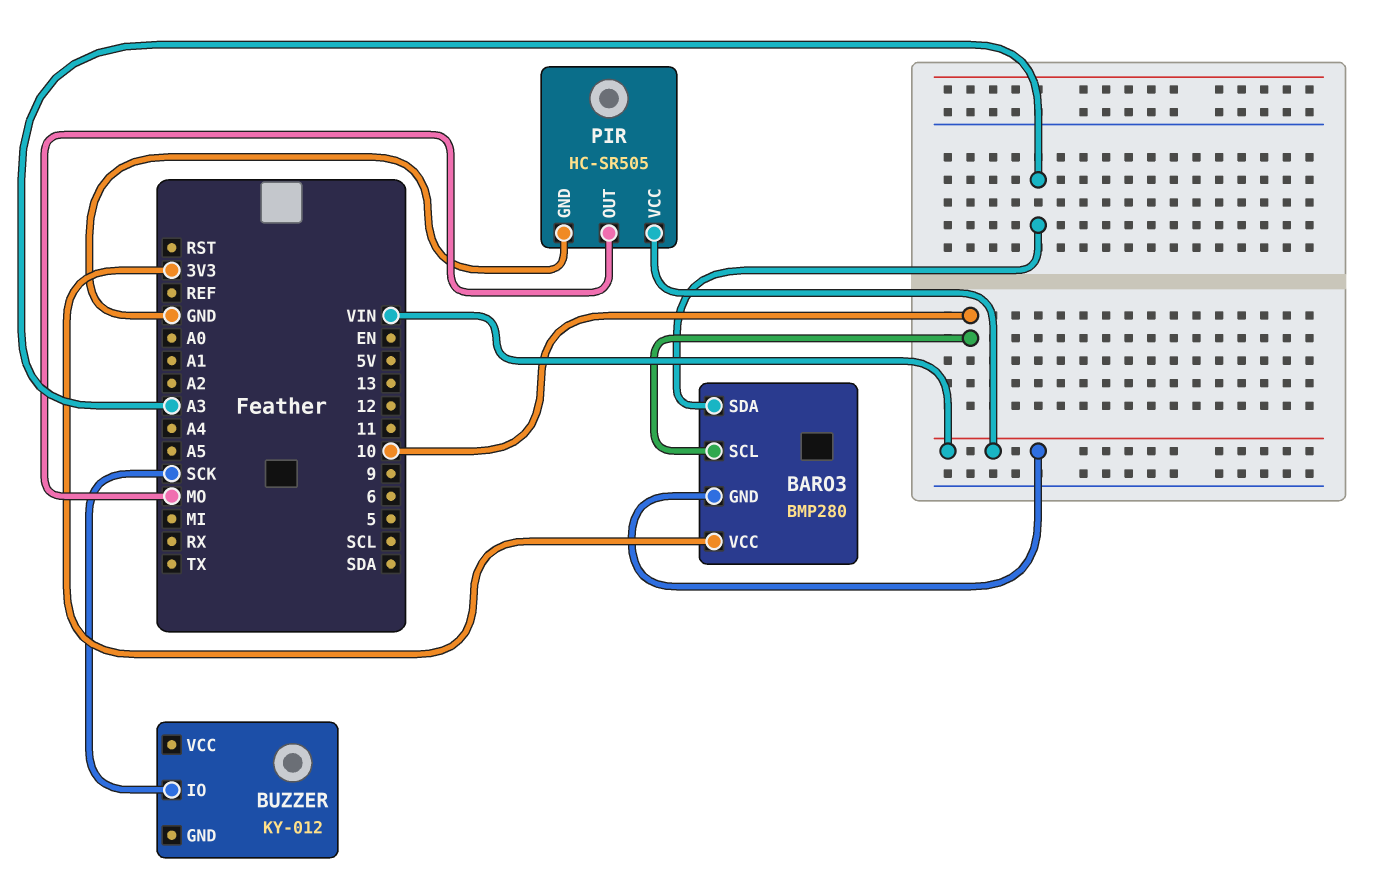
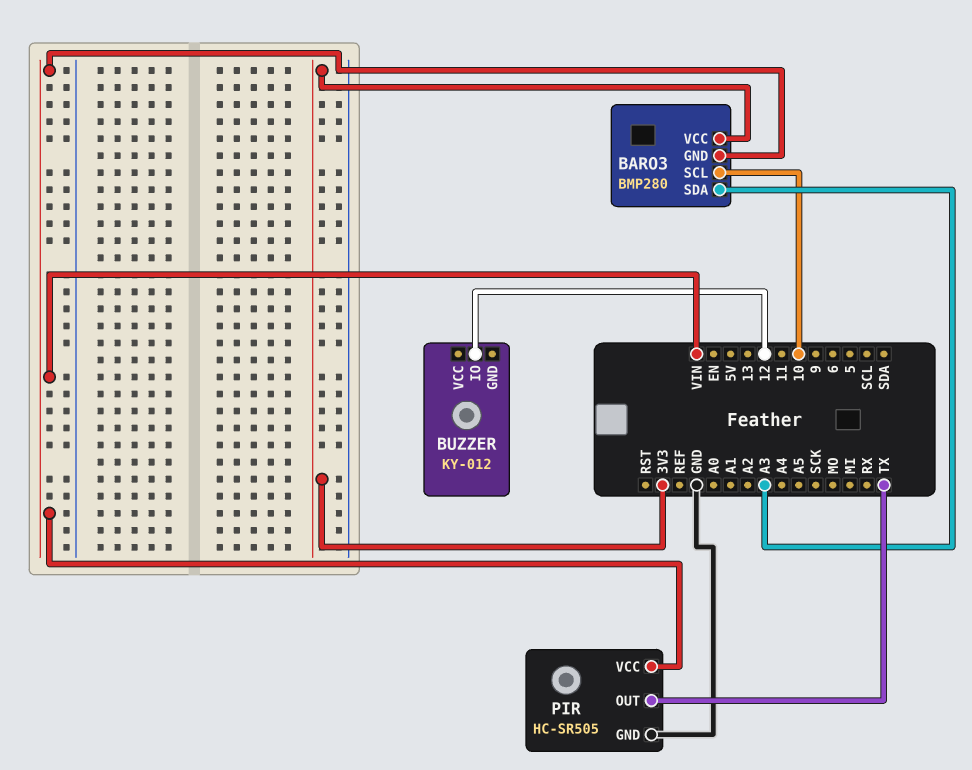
BUZZER pin IO: SCK -> 12
PIR pin OUT: MO -> TX

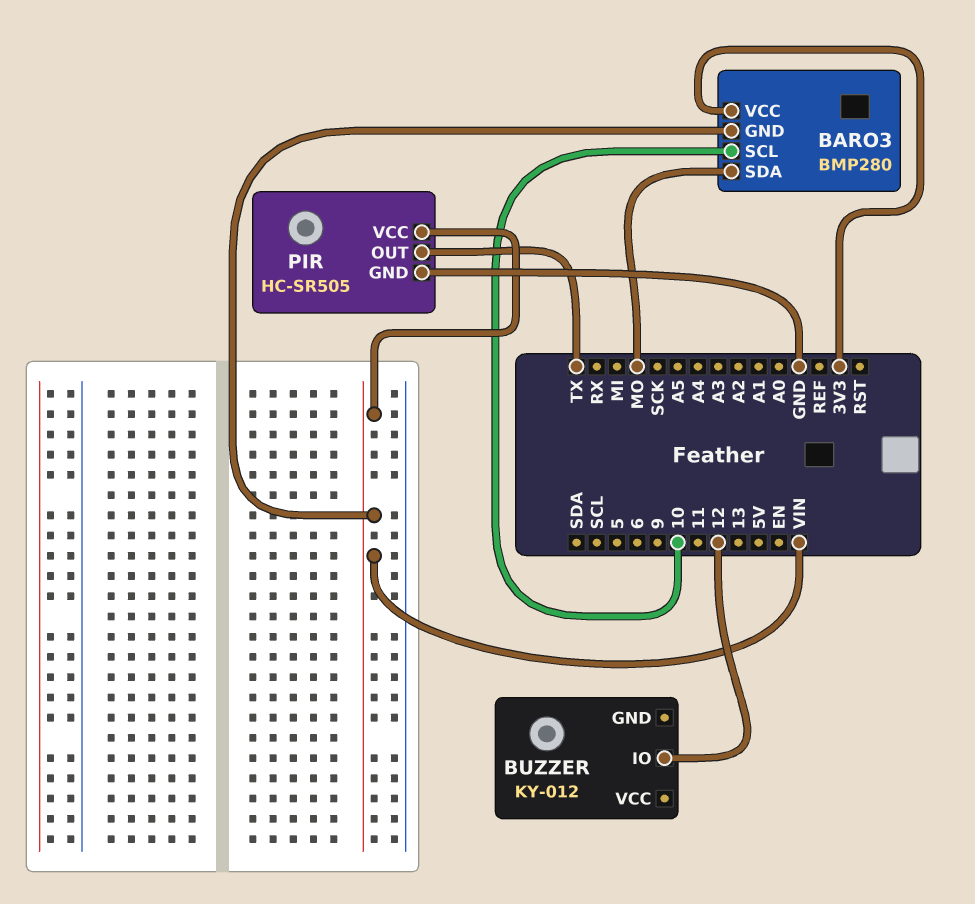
BARO3 pin SDA: A3 -> MO

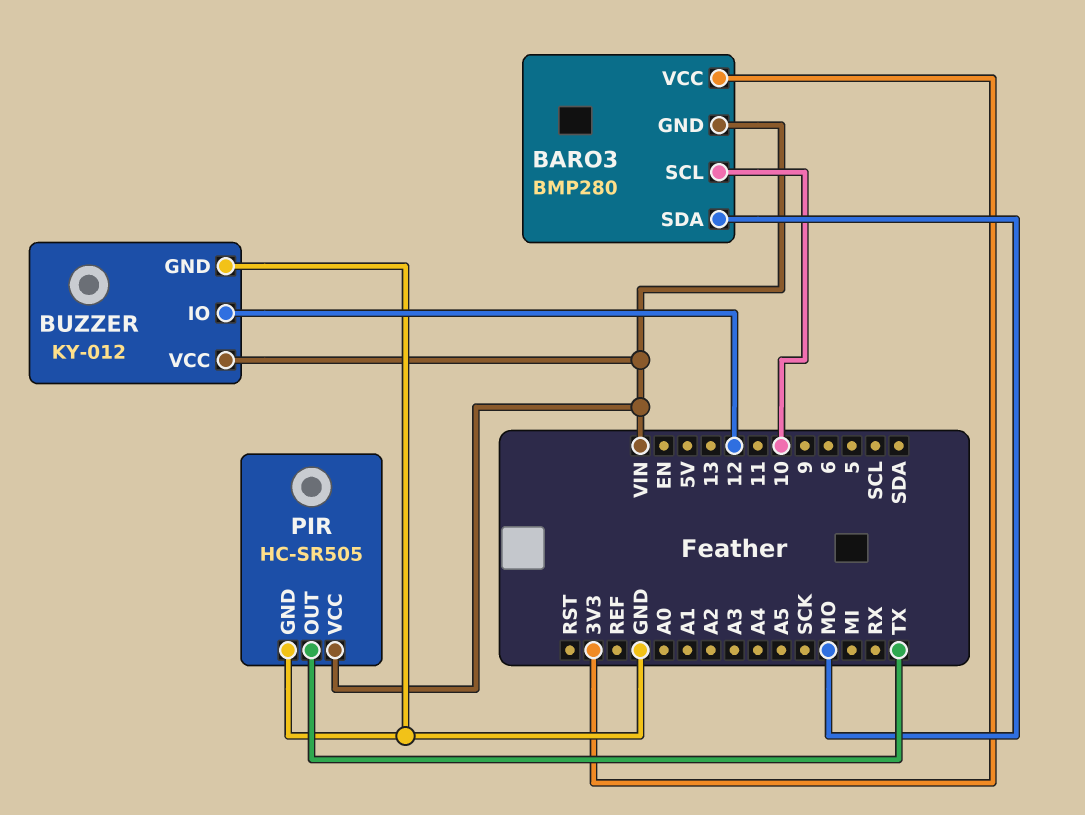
BUZZER pin GND: none -> GND
BUZZER pin VCC: none -> VIN

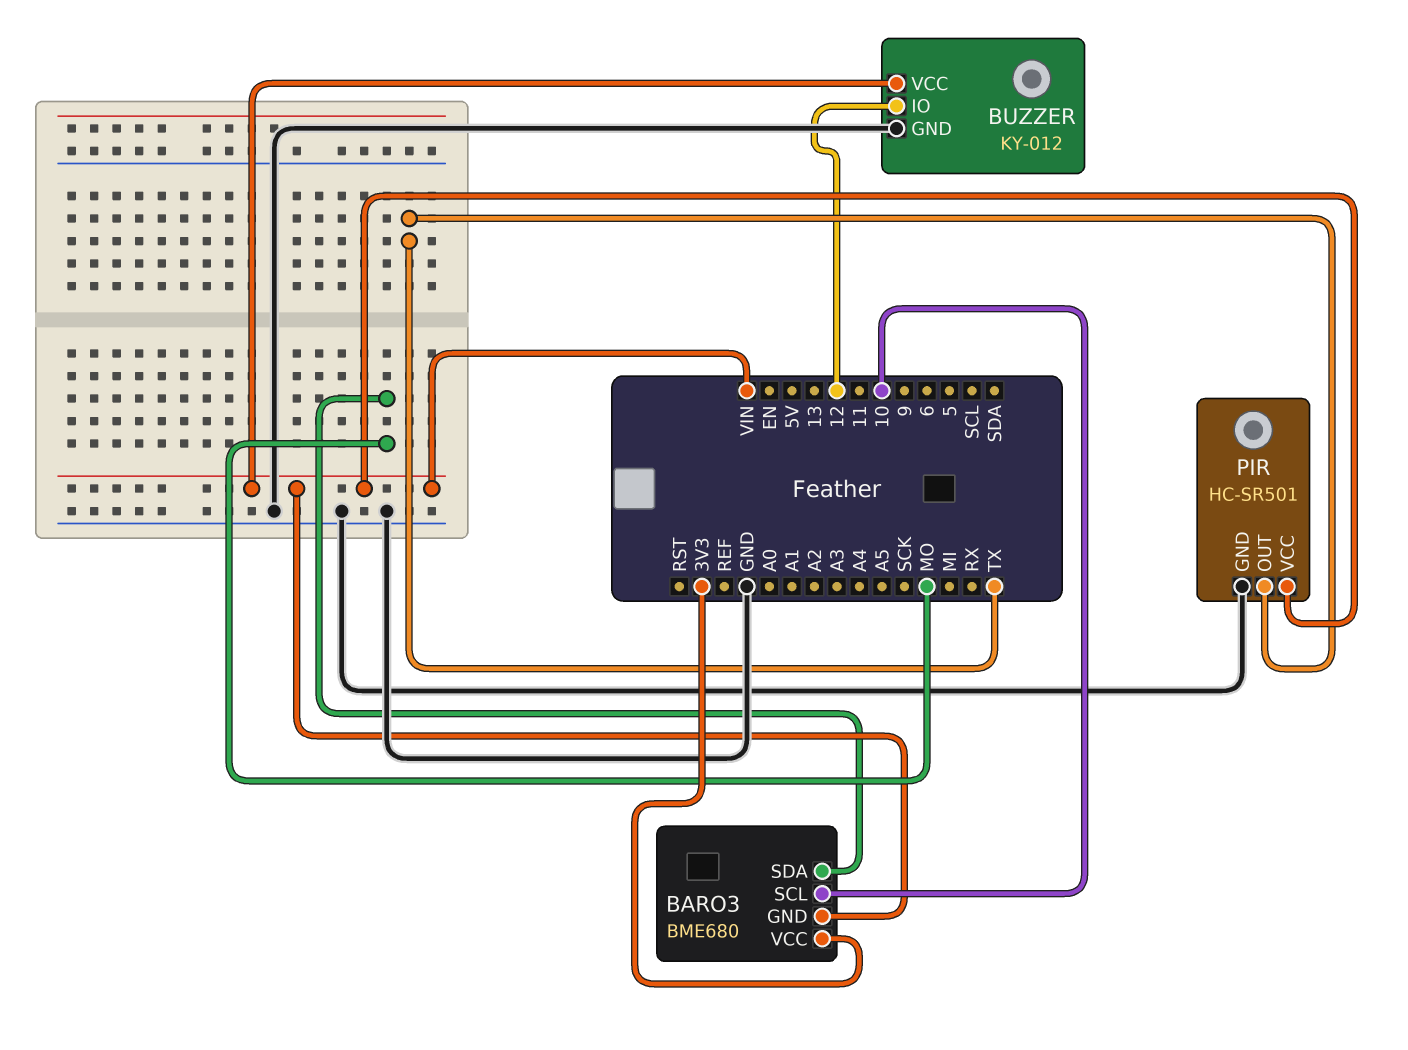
BARO3: BMP280 -> BME680
PIR: HC-SR505 -> HC-SR501

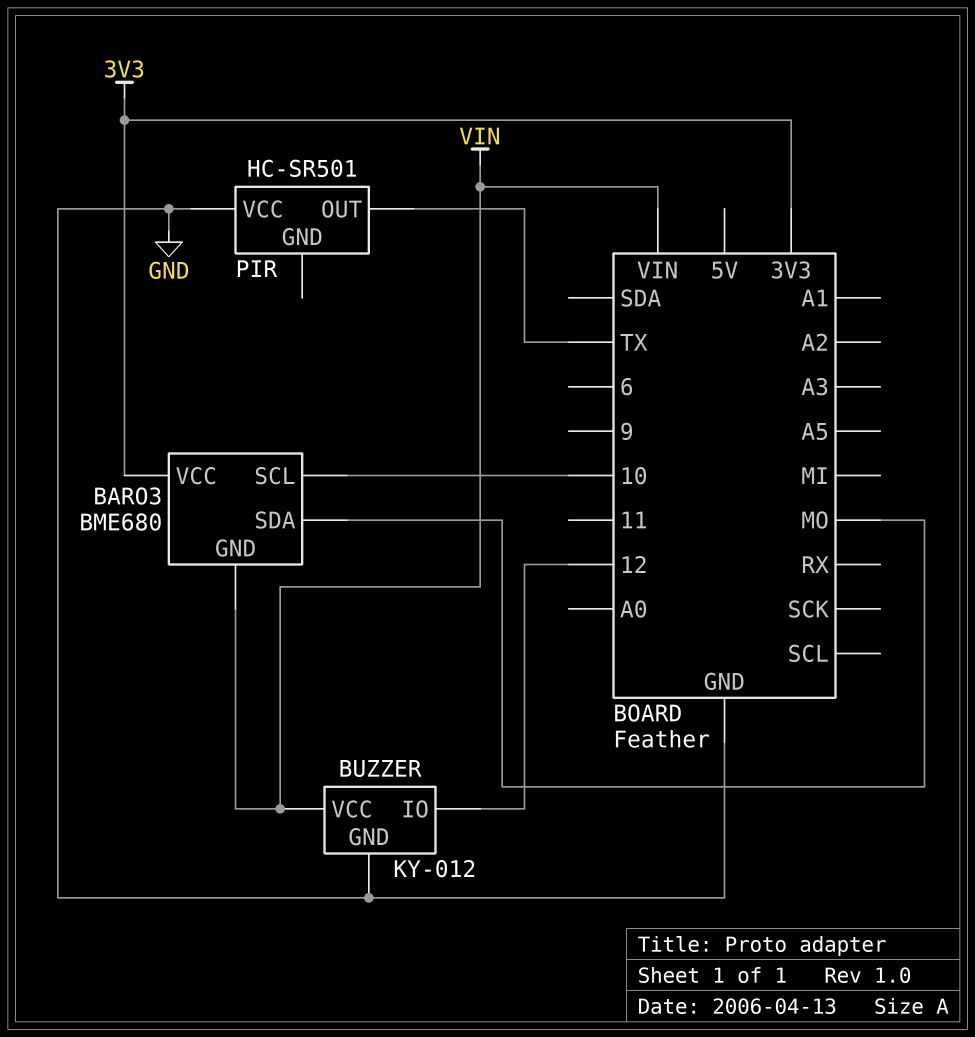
PIR pin GND: GND -> none
PIR pin VCC: VIN -> GND

